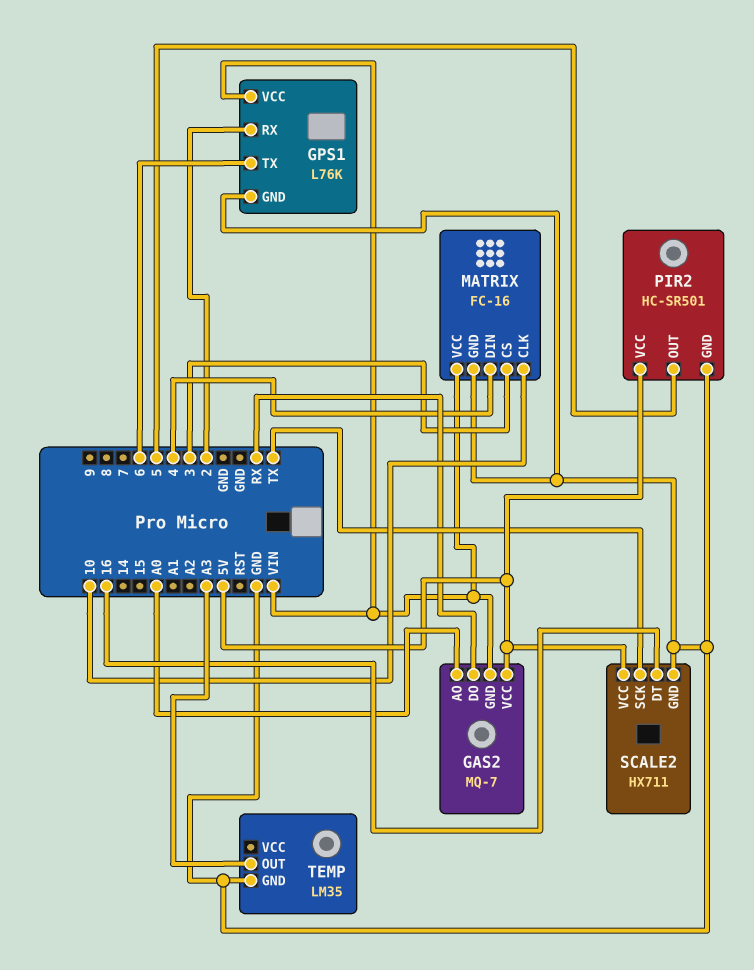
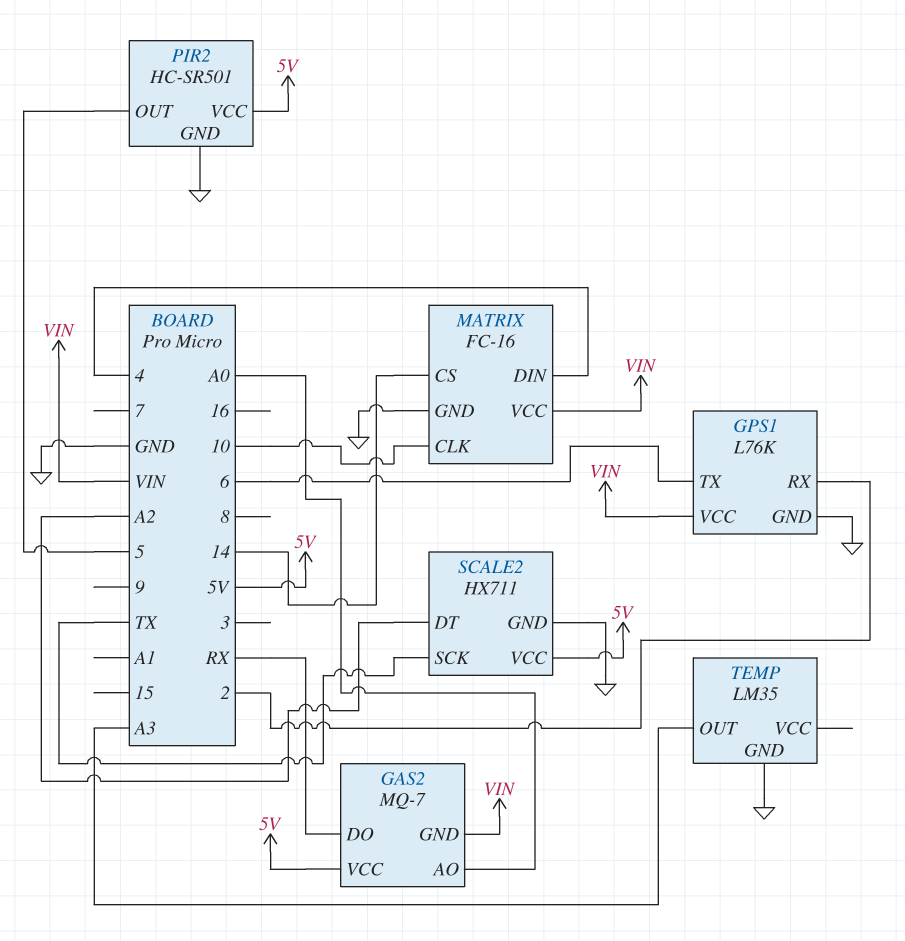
MATRIX pin CS: 3 -> 14
SCALE2 pin DT: 16 -> A2

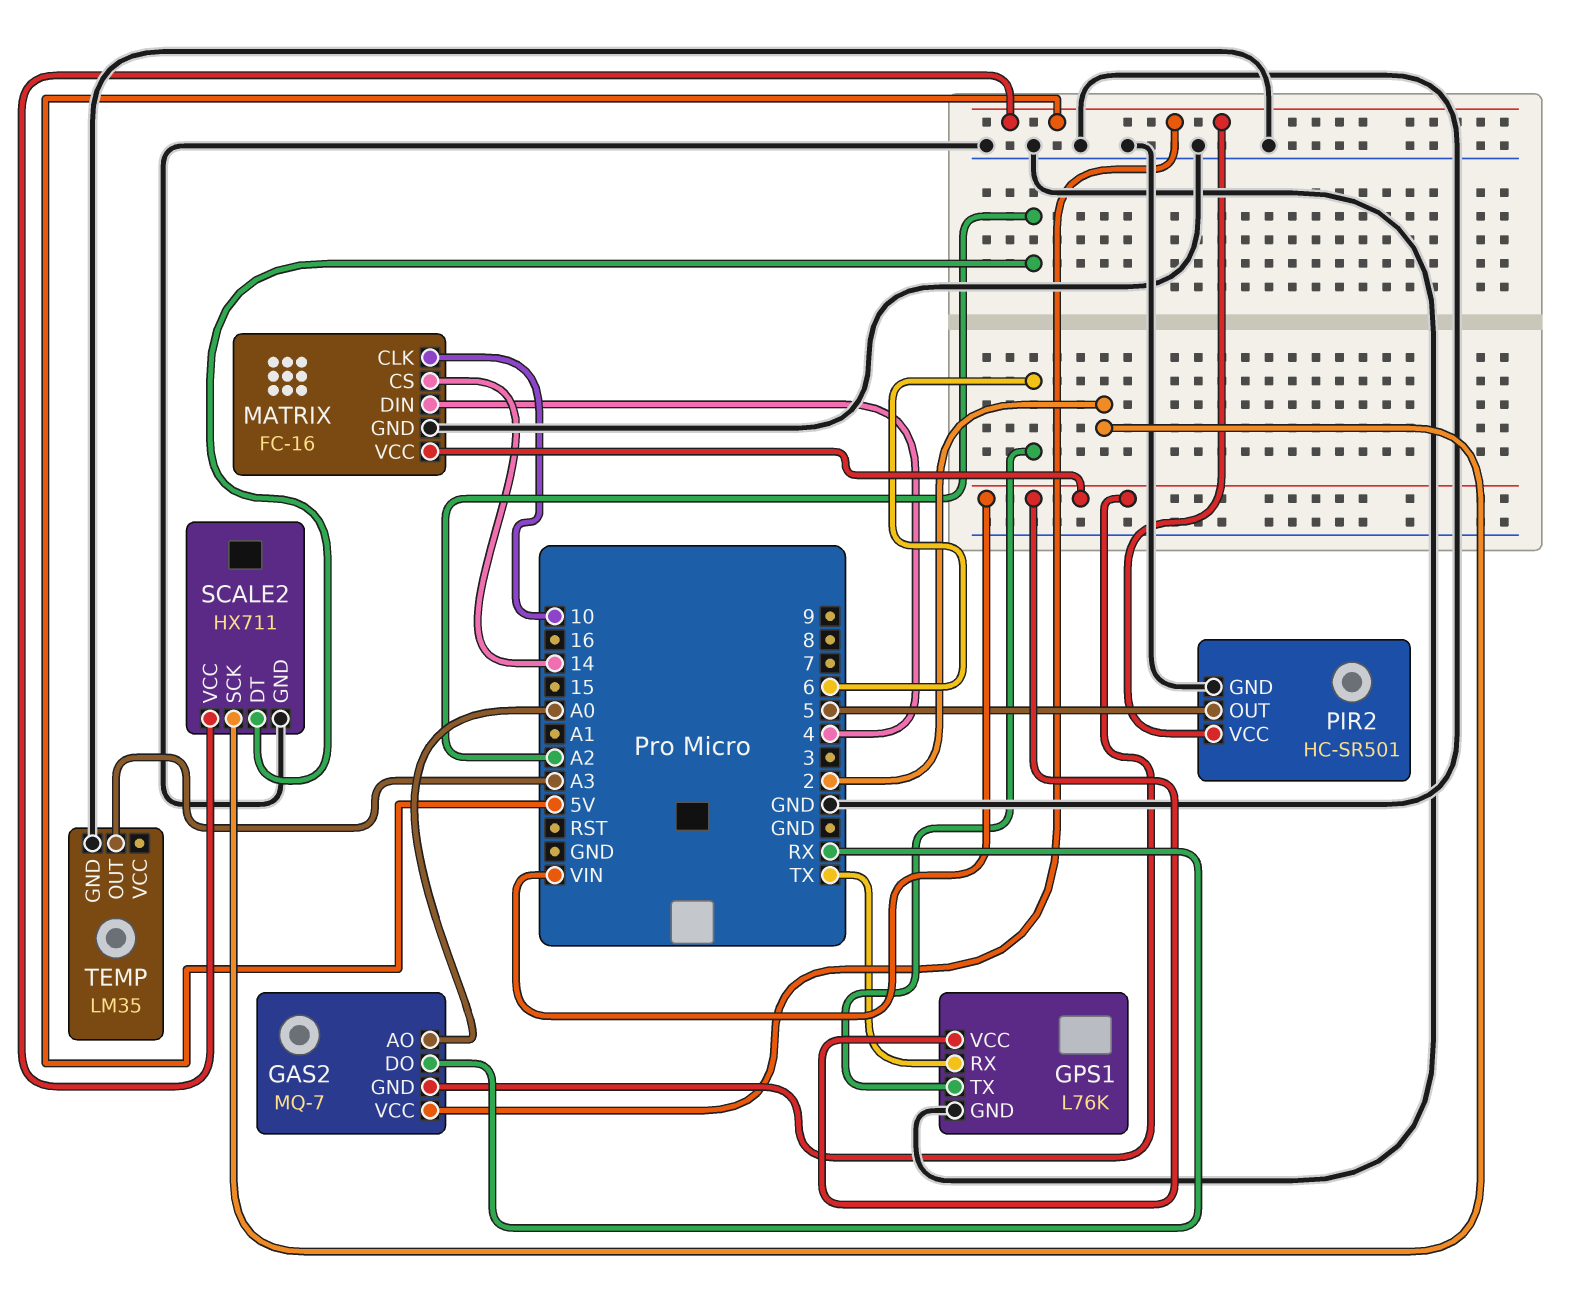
GPS1 pin RX: 2 -> TX
SCALE2 pin SCK: TX -> 2

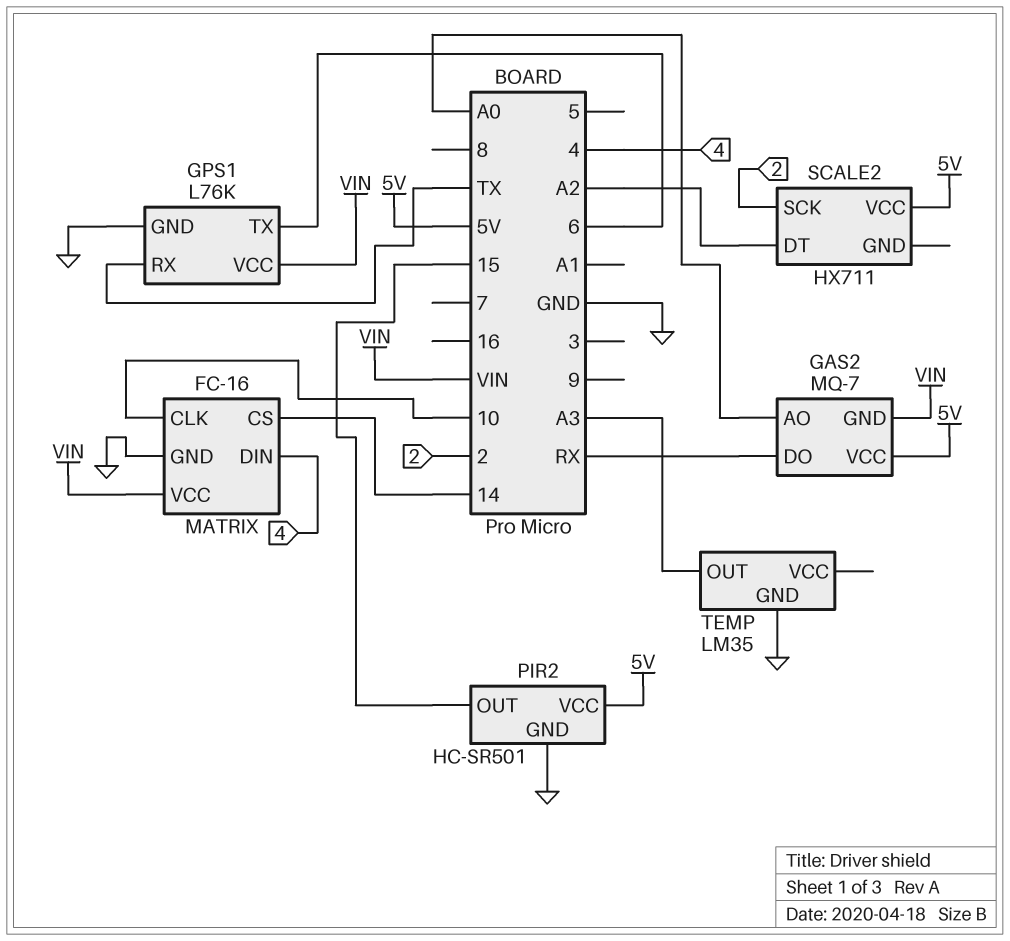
PIR2 pin OUT: 5 -> 15
SCALE2 pin GND: GND -> none

